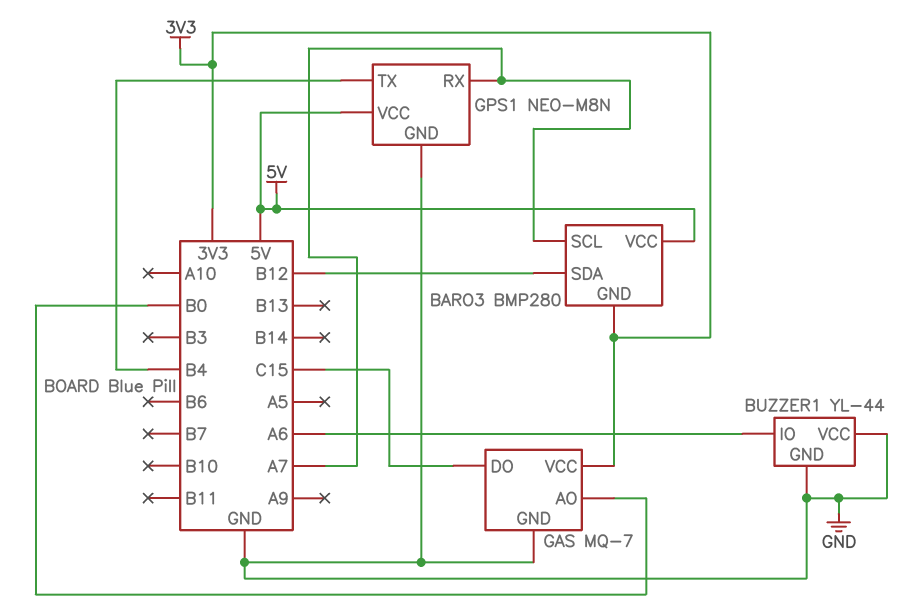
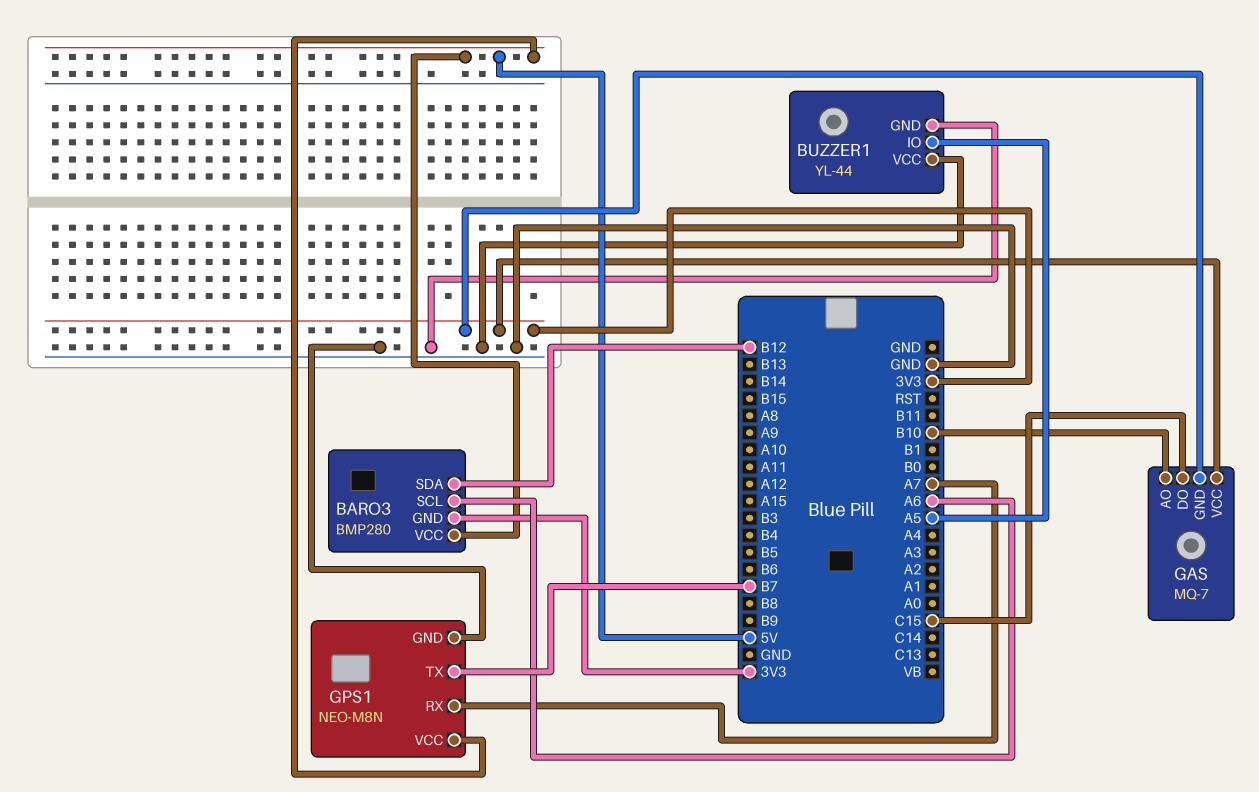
BARO3 pin SCL: A7 -> A6
BUZZER1 pin IO: A6 -> A5
GAS pin AO: B0 -> B10
GAS pin GND: GND -> 3V3
GPS1 pin TX: B4 -> B7

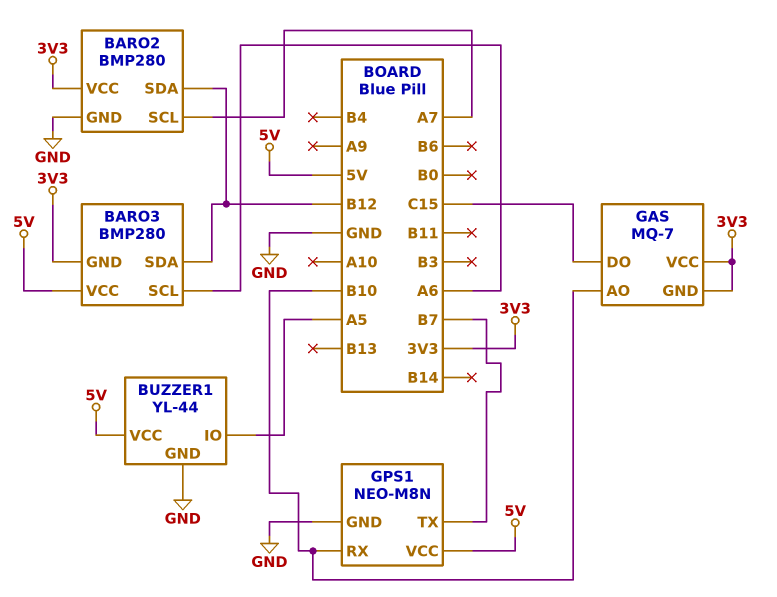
BARO2: none -> BMP280
BARO2 pin GND: none -> GND
BARO2 pin SCL: none -> A7
BARO2 pin SDA: none -> B12
BARO2 pin VCC: none -> 3V3
BUZZER1 pin VCC: GND -> 5V
GPS1 pin RX: A7 -> B10

